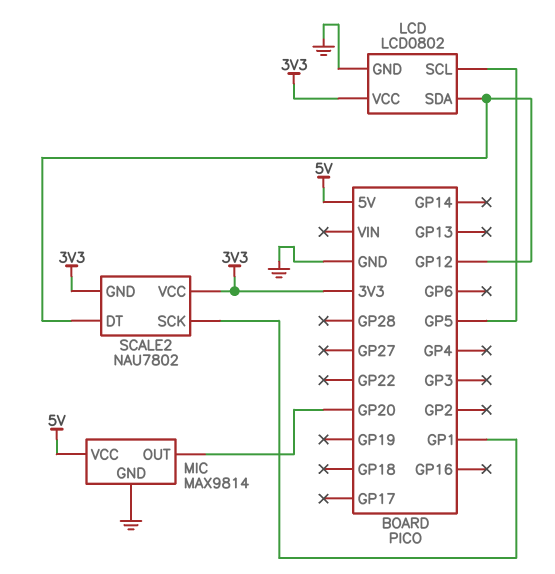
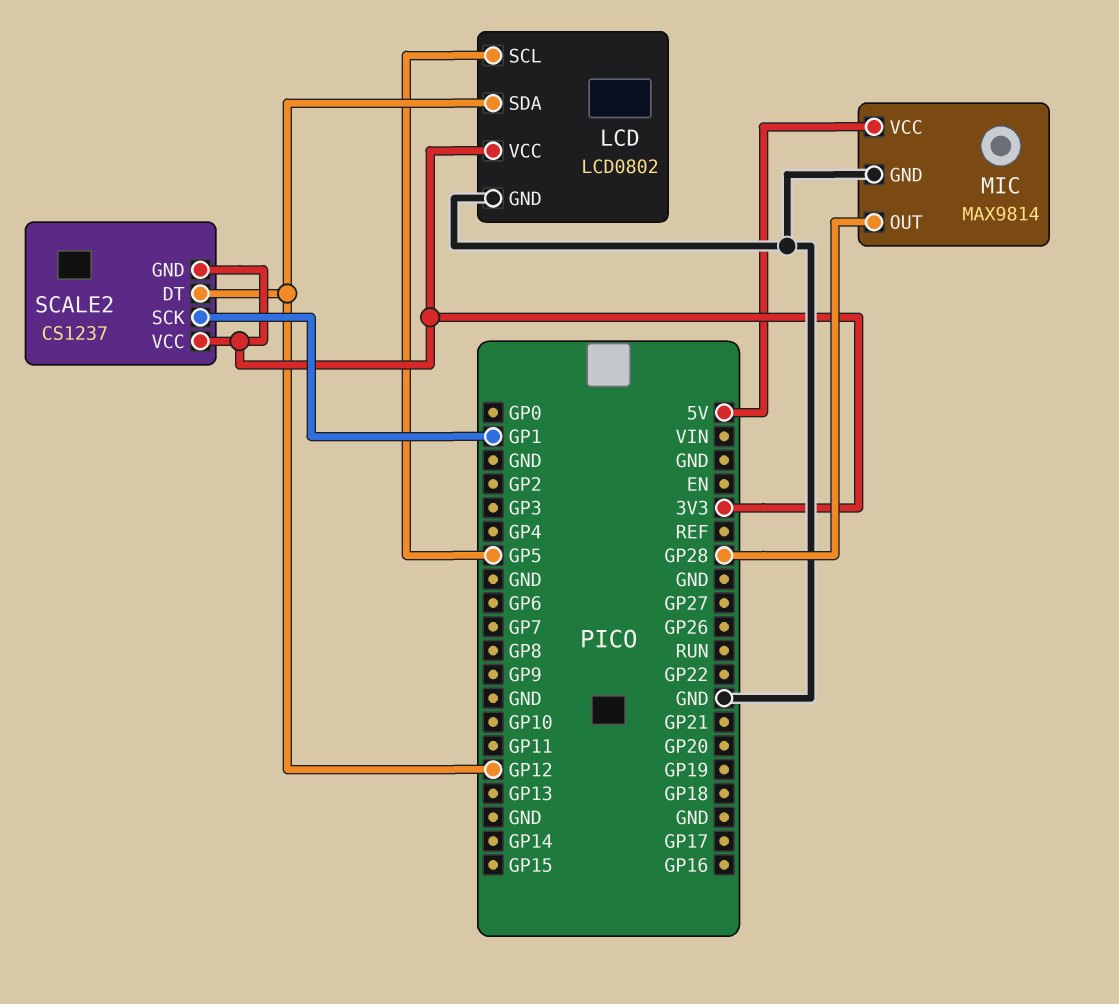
MIC pin OUT: GP20 -> GP28
SCALE2: NAU7802 -> CS1237

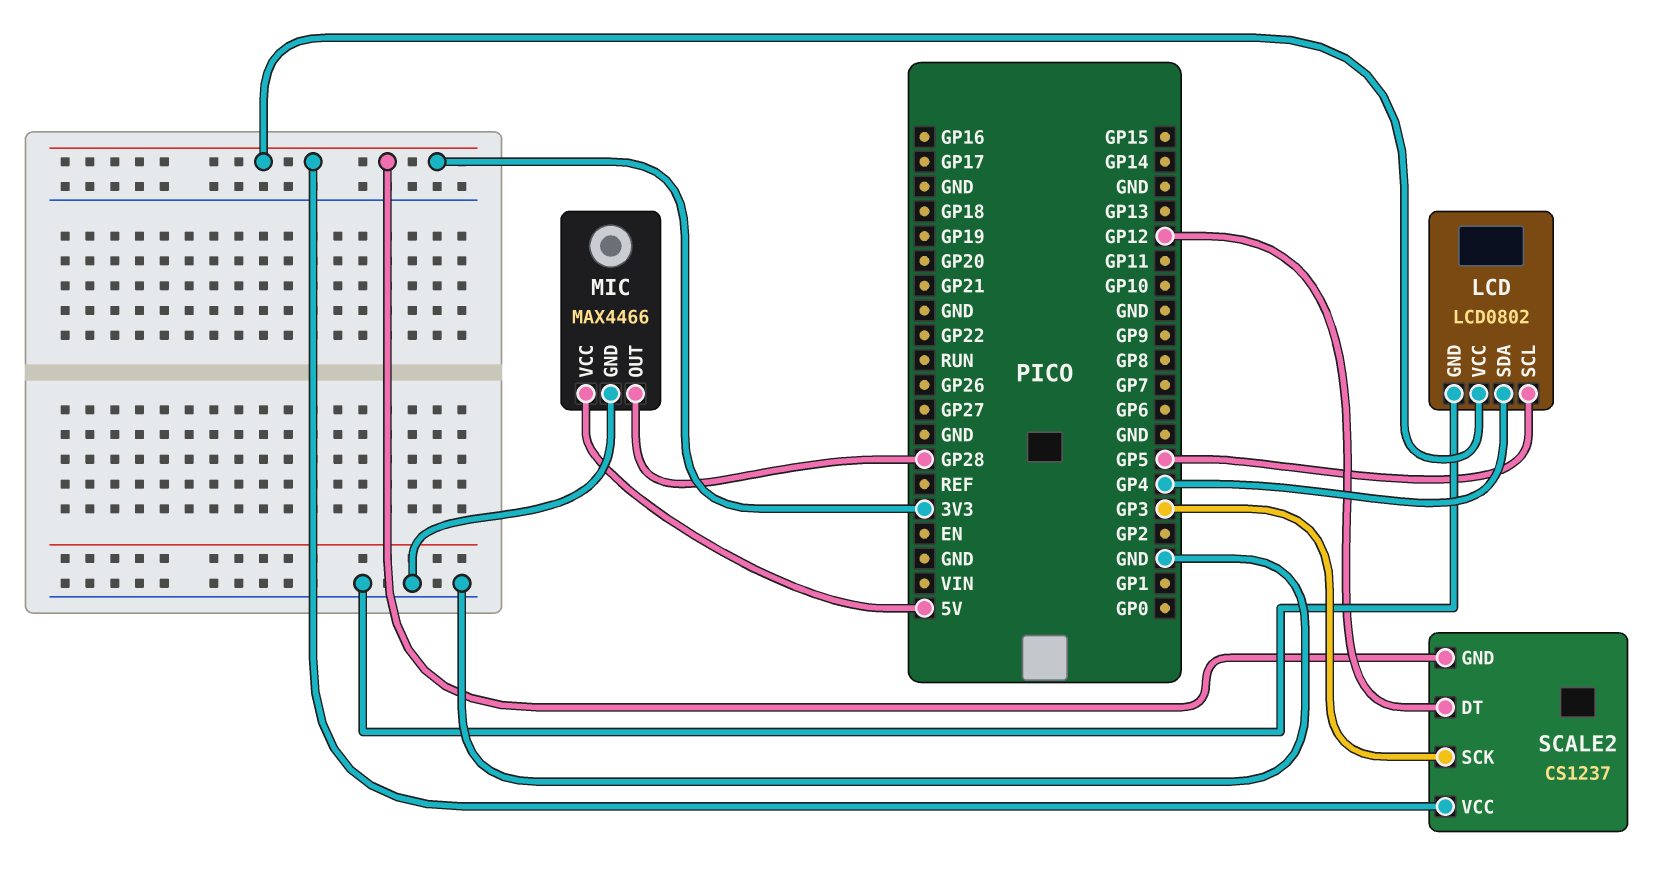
LCD pin SDA: GP12 -> GP4
MIC: MAX9814 -> MAX4466
SCALE2 pin SCK: GP1 -> GP3

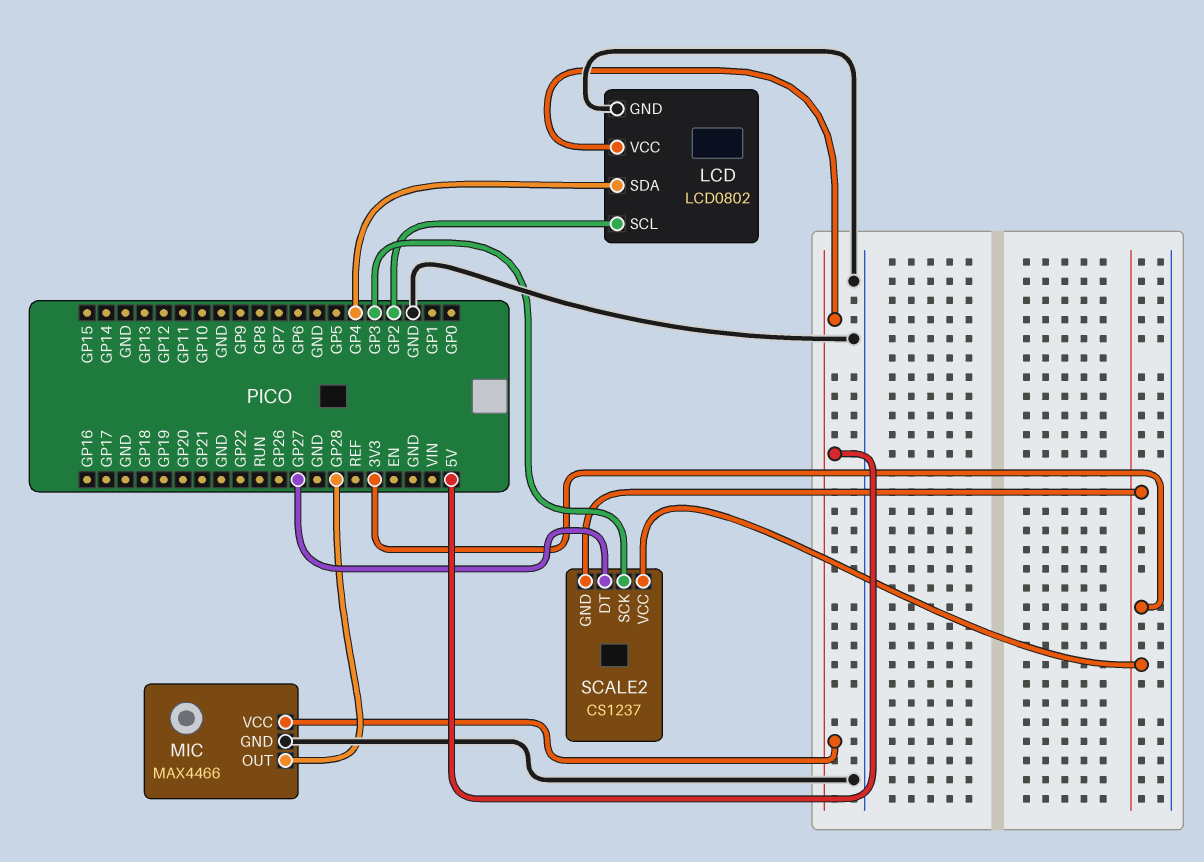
LCD pin SCL: GP5 -> GP2
LCD pin VCC: 3V3 -> 5V
SCALE2 pin DT: GP12 -> GP27

